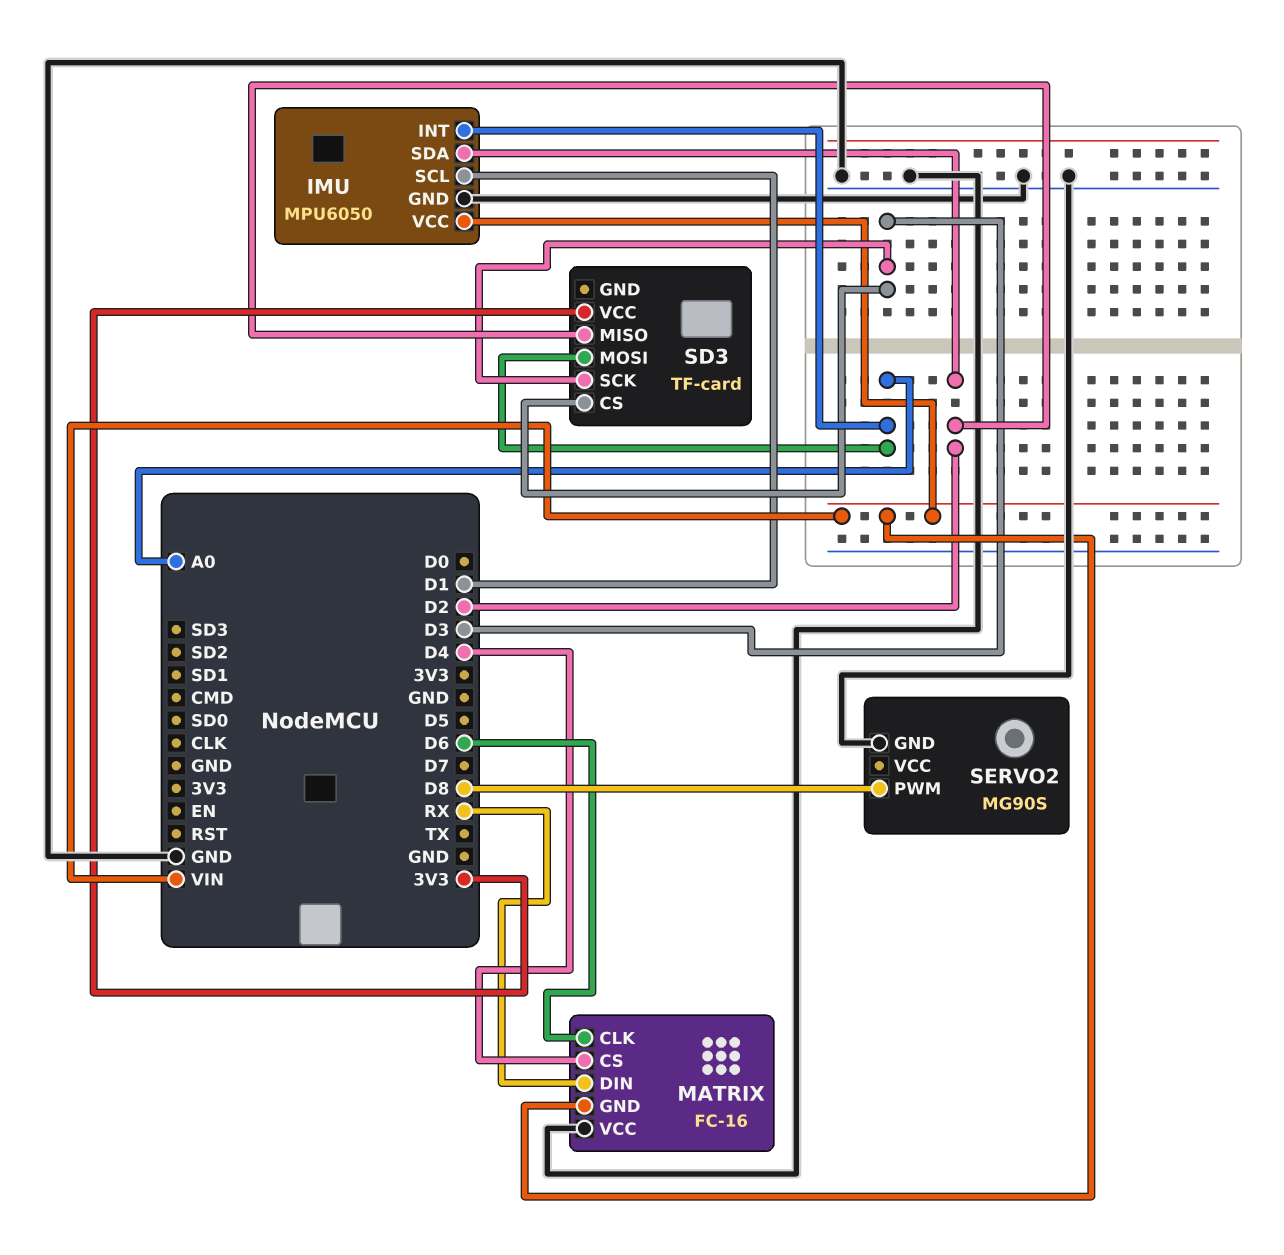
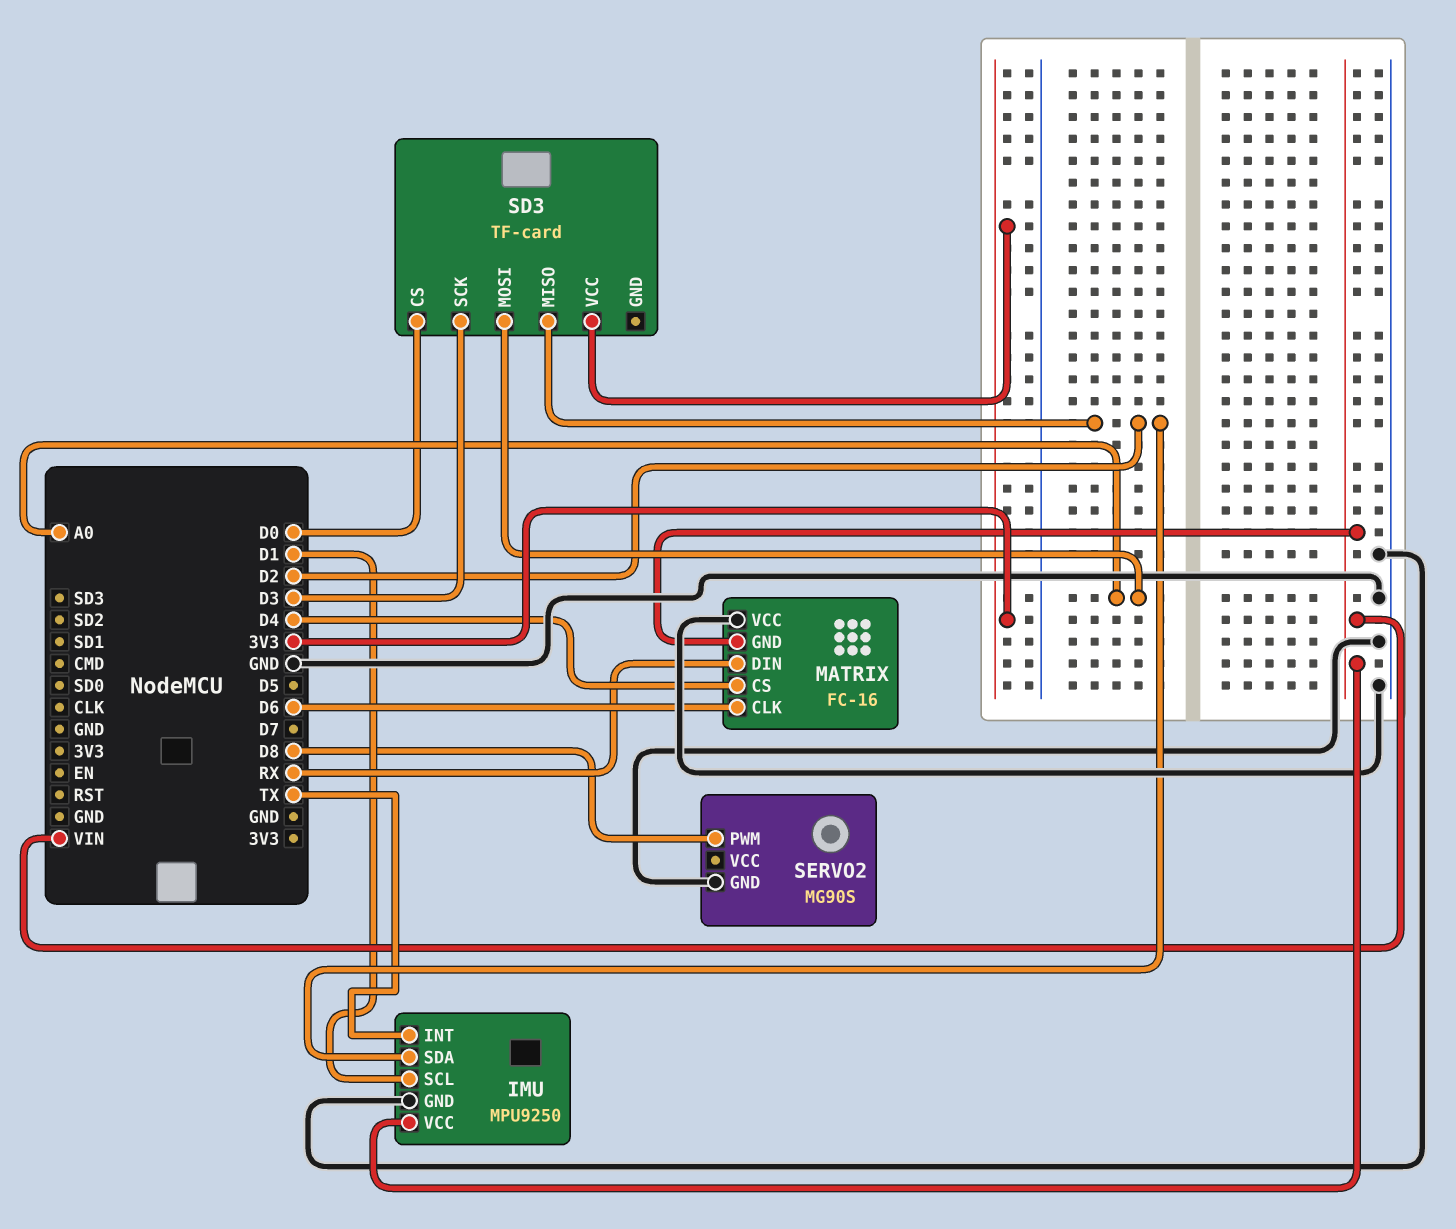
IMU: MPU6050 -> MPU9250
IMU pin INT: A0 -> TX
SD3 pin CS: D3 -> D0

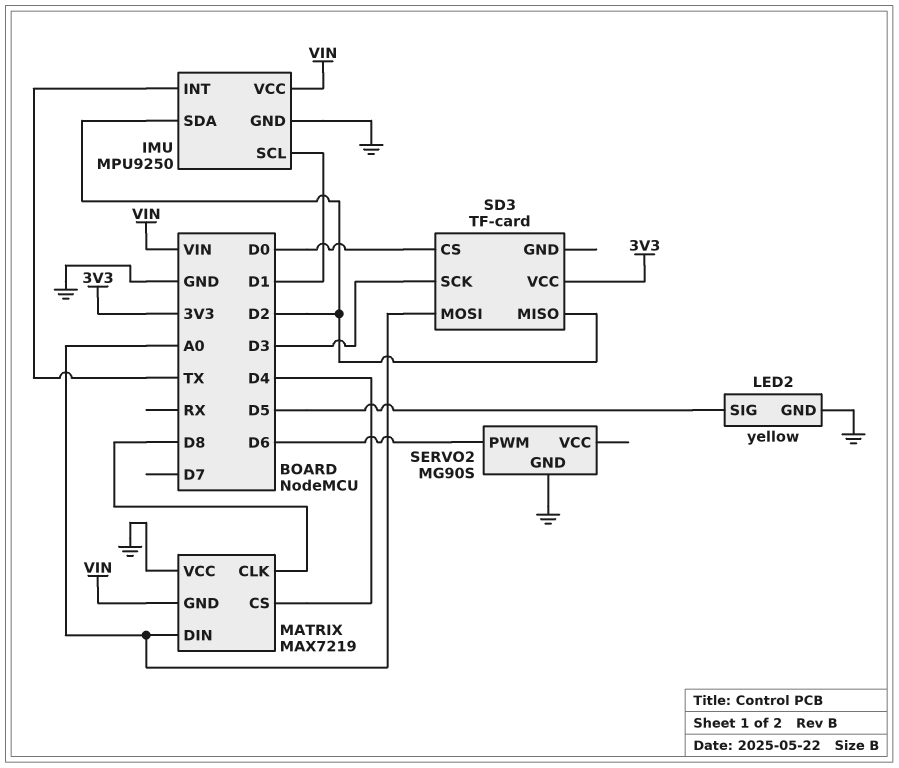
LED2: none -> yellow
LED2 pin GND: none -> GND
LED2 pin SIG: none -> D5
MATRIX: FC-16 -> MAX7219
MATRIX pin CLK: D6 -> D8
MATRIX pin DIN: RX -> A0
SERVO2 pin PWM: D8 -> D6

